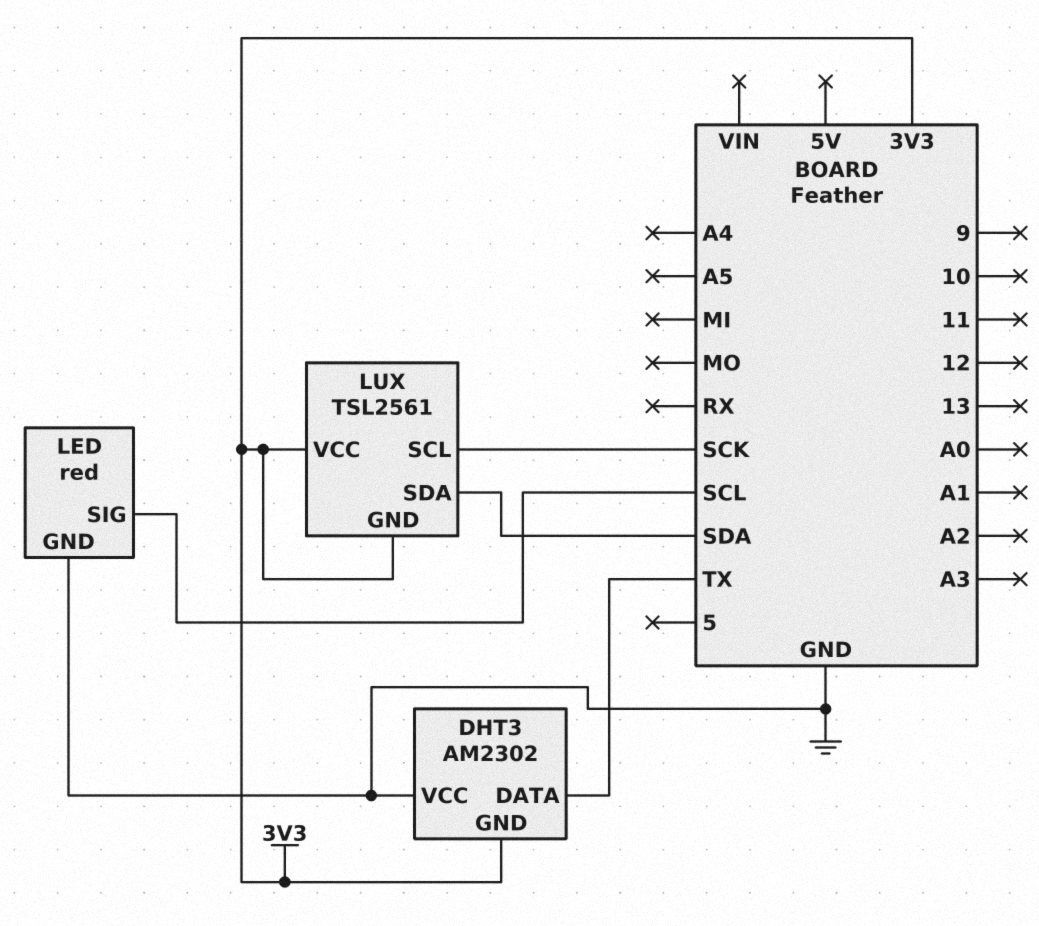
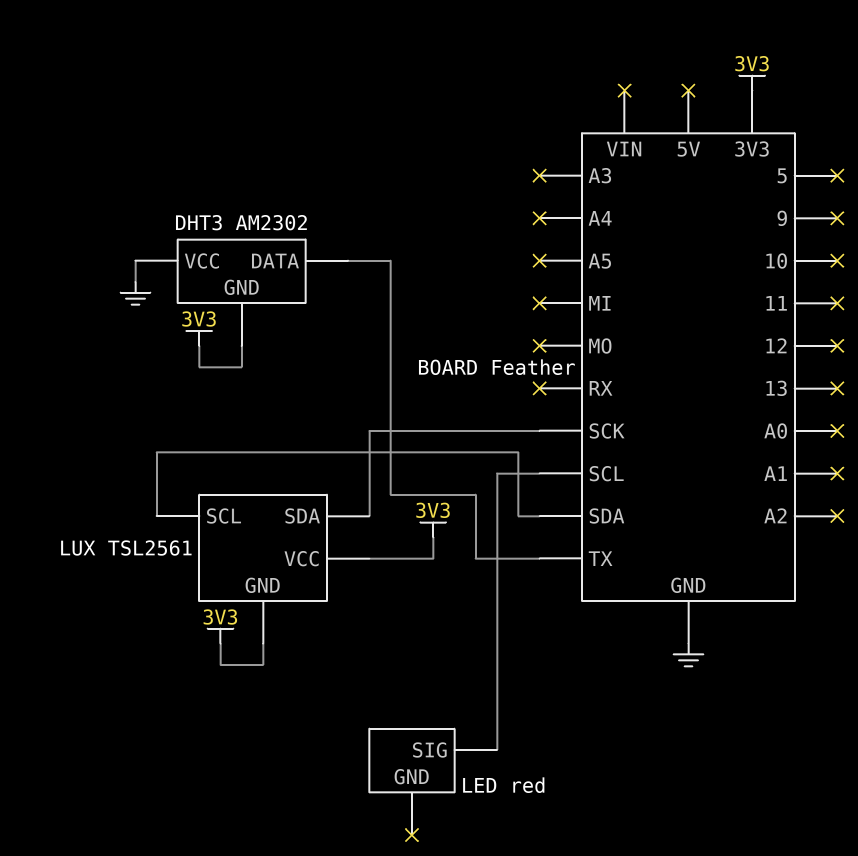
LED pin GND: GND -> none
LUX pin SCL: SCK -> SDA
LUX pin SDA: SDA -> SCK

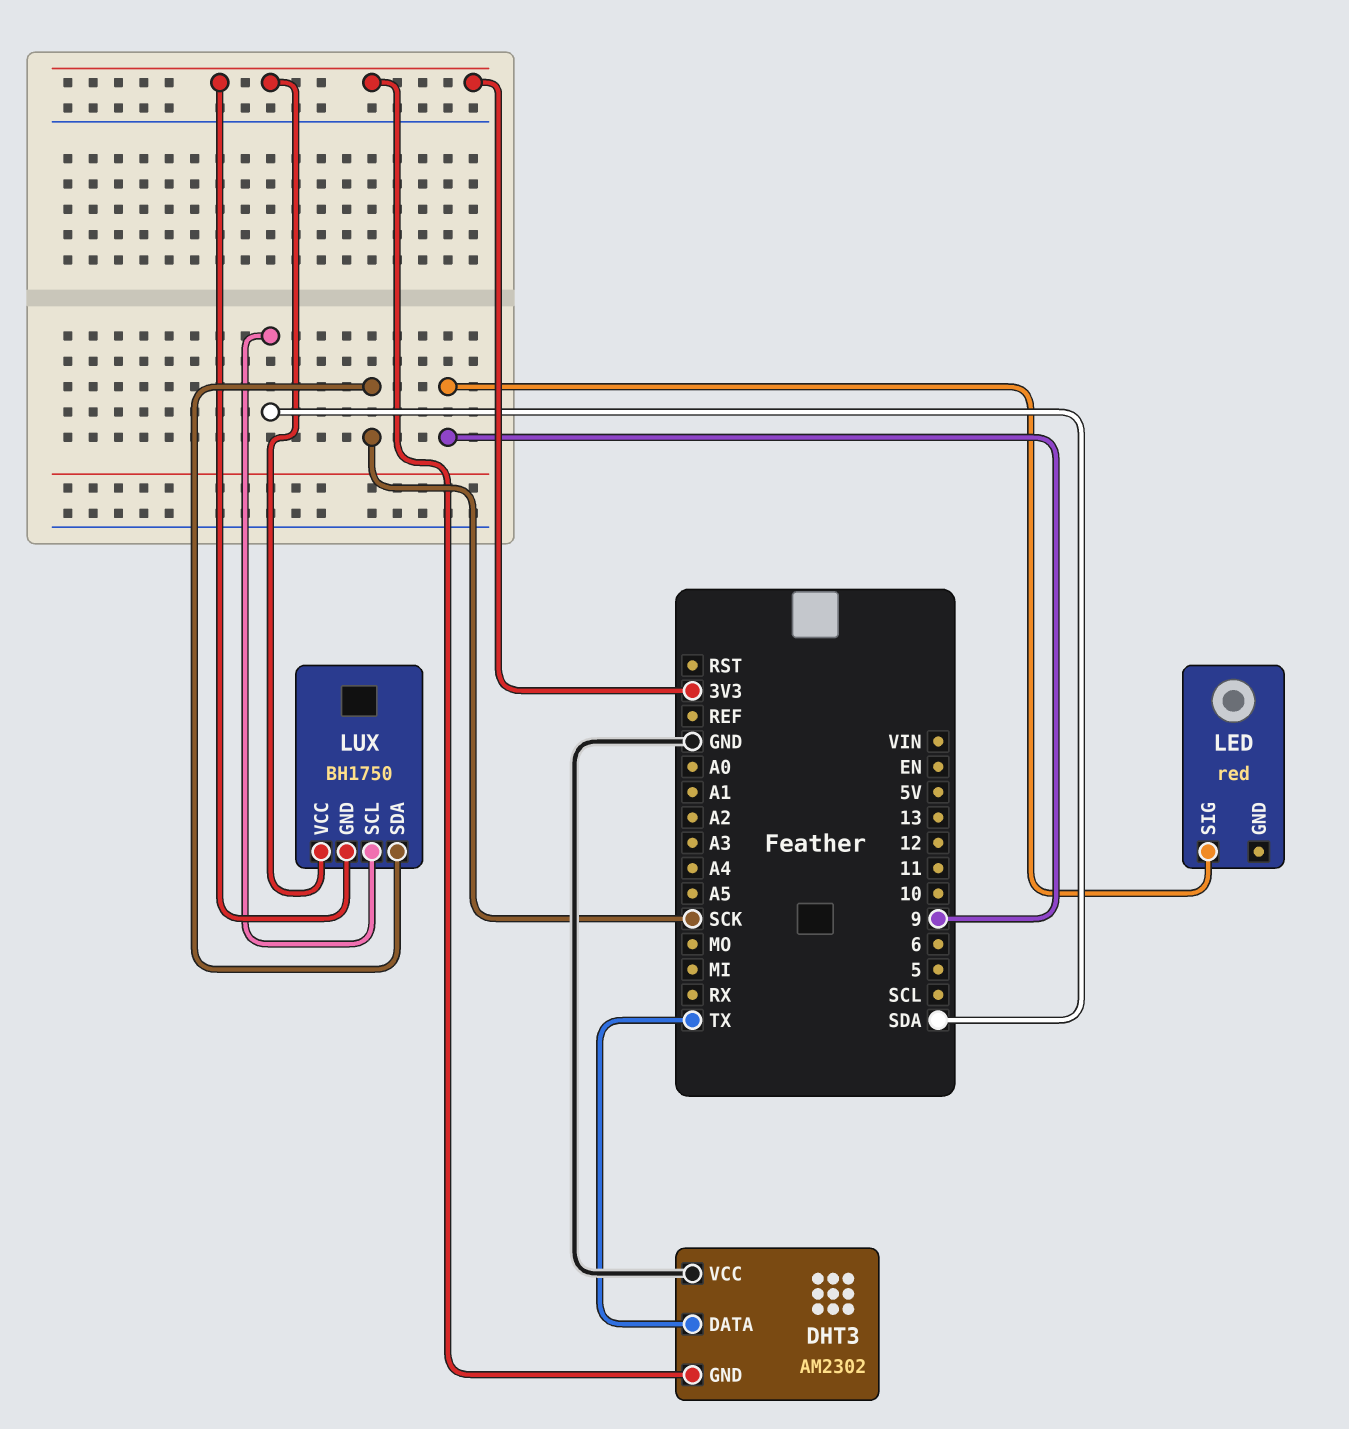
LED pin SIG: SCL -> 9
LUX: TSL2561 -> BH1750

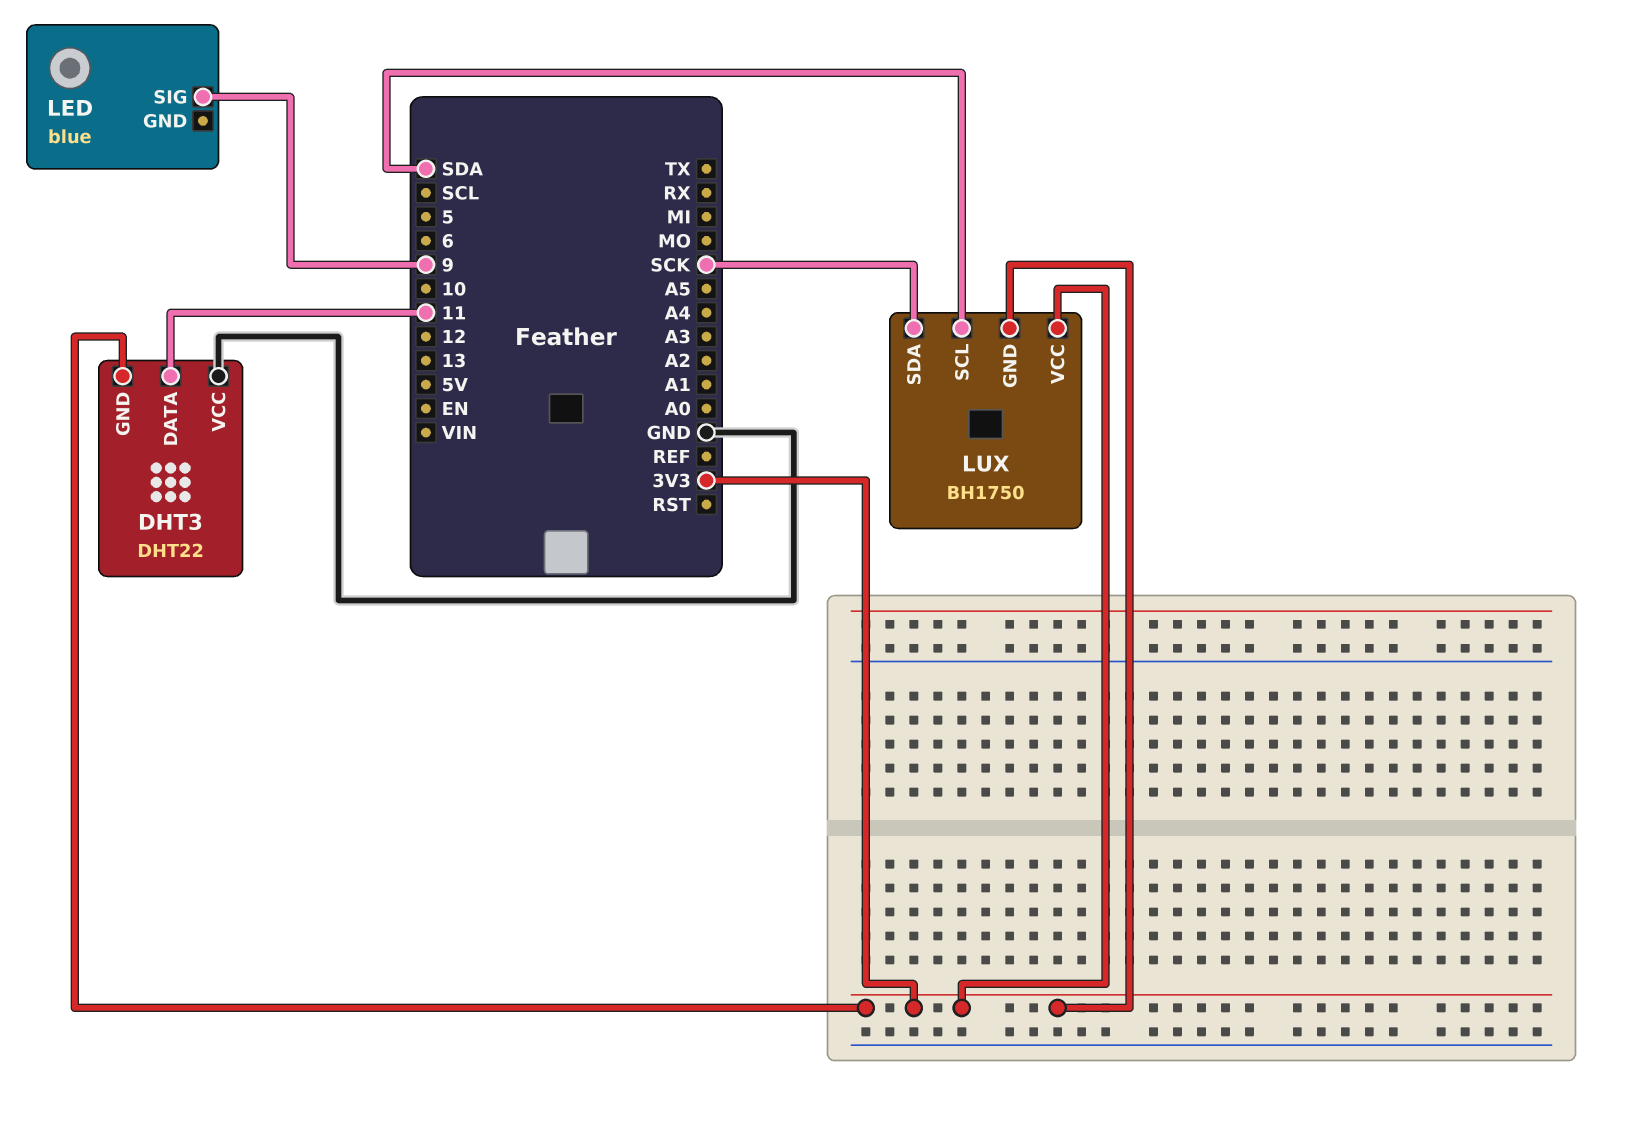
DHT3: AM2302 -> DHT22
DHT3 pin DATA: TX -> 11
LED: red -> blue

